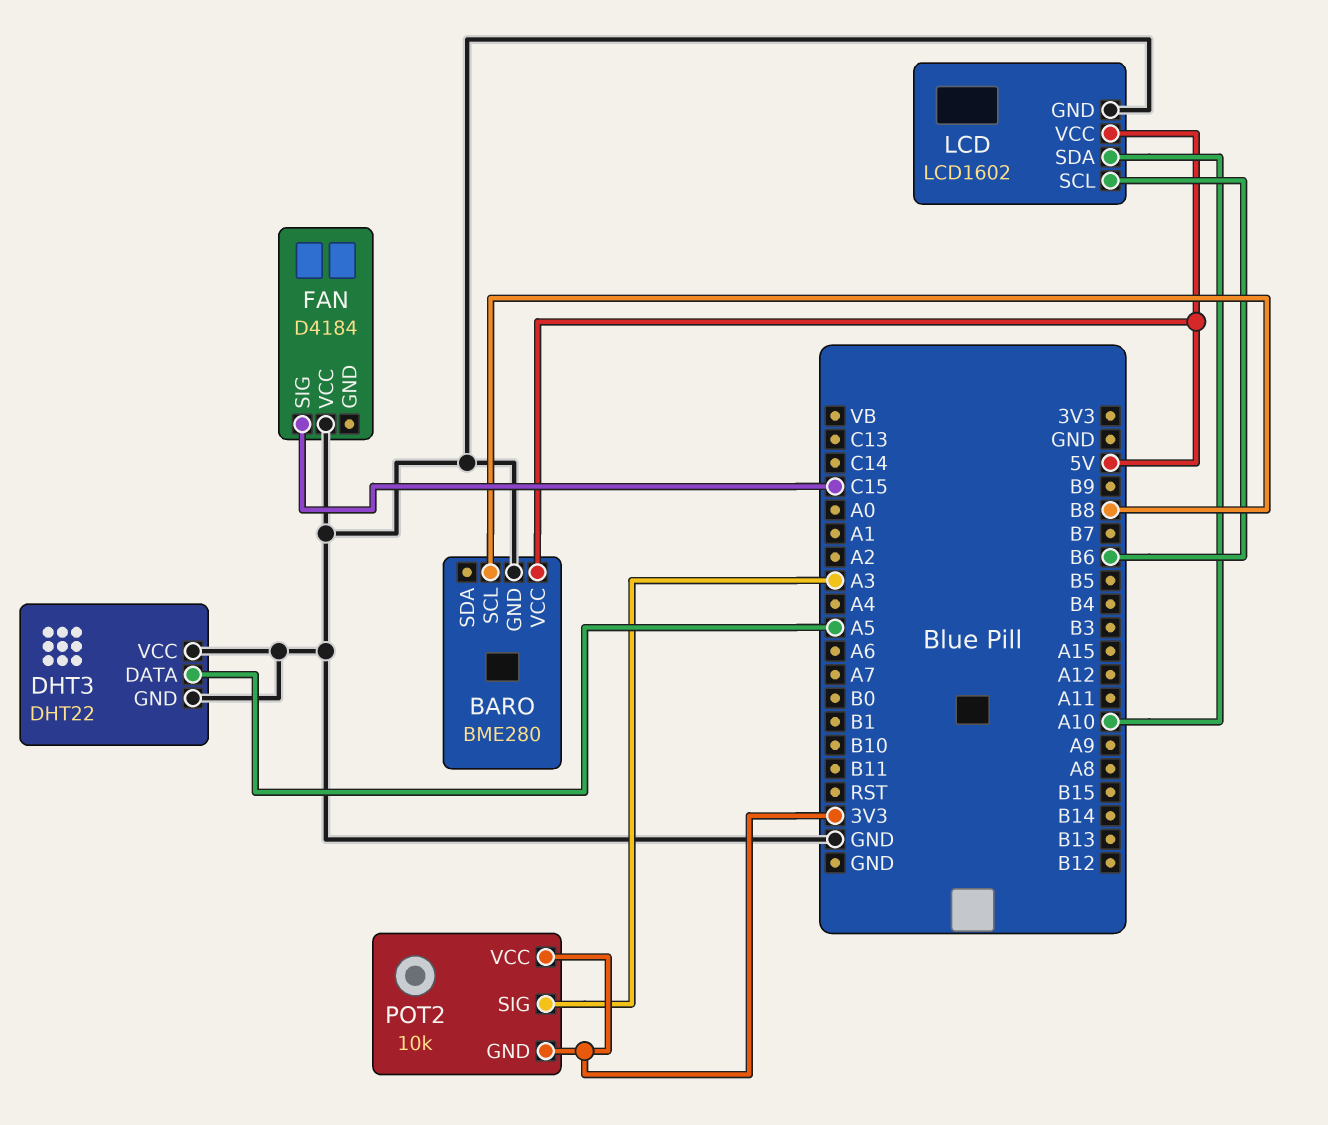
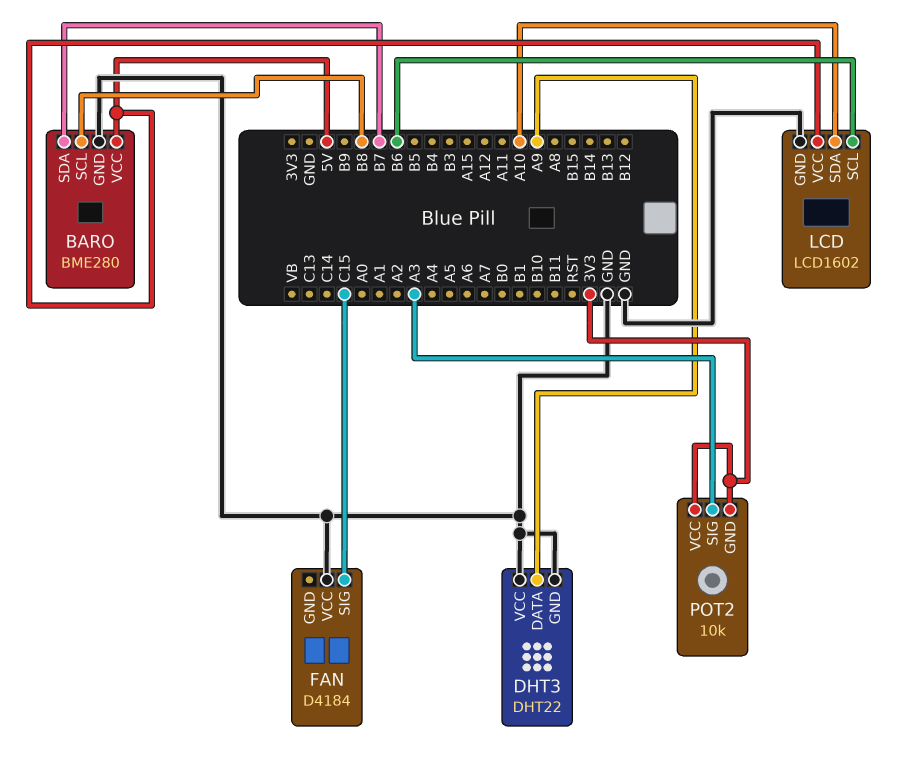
BARO pin SDA: none -> B7
DHT3 pin DATA: A5 -> A9

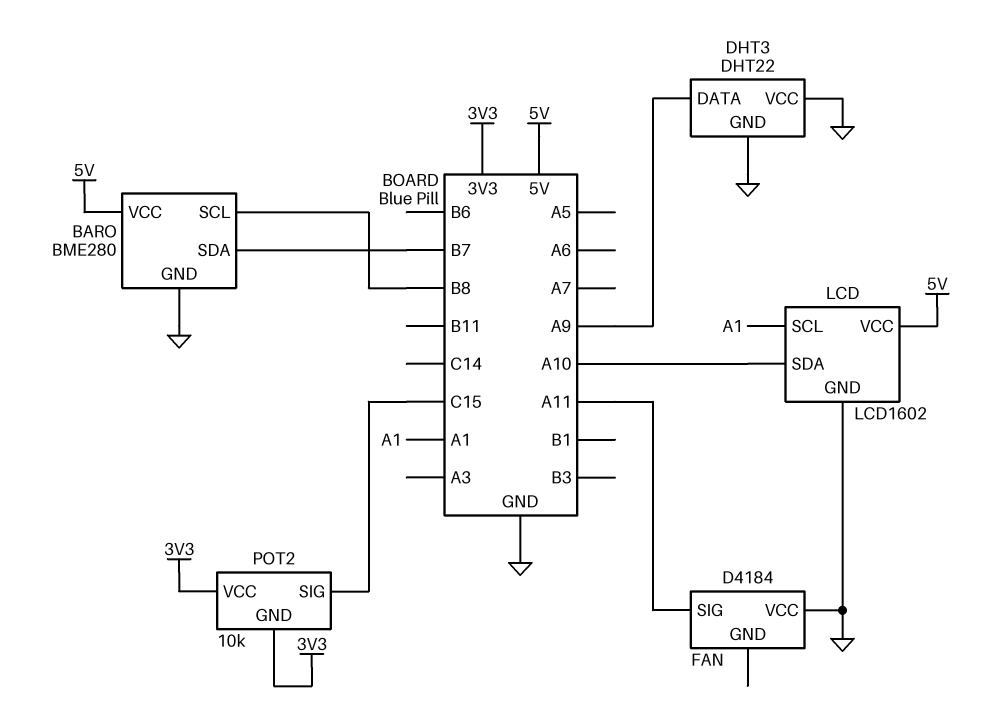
FAN pin SIG: C15 -> A11
LCD pin SCL: B6 -> A1
POT2 pin SIG: A3 -> C15

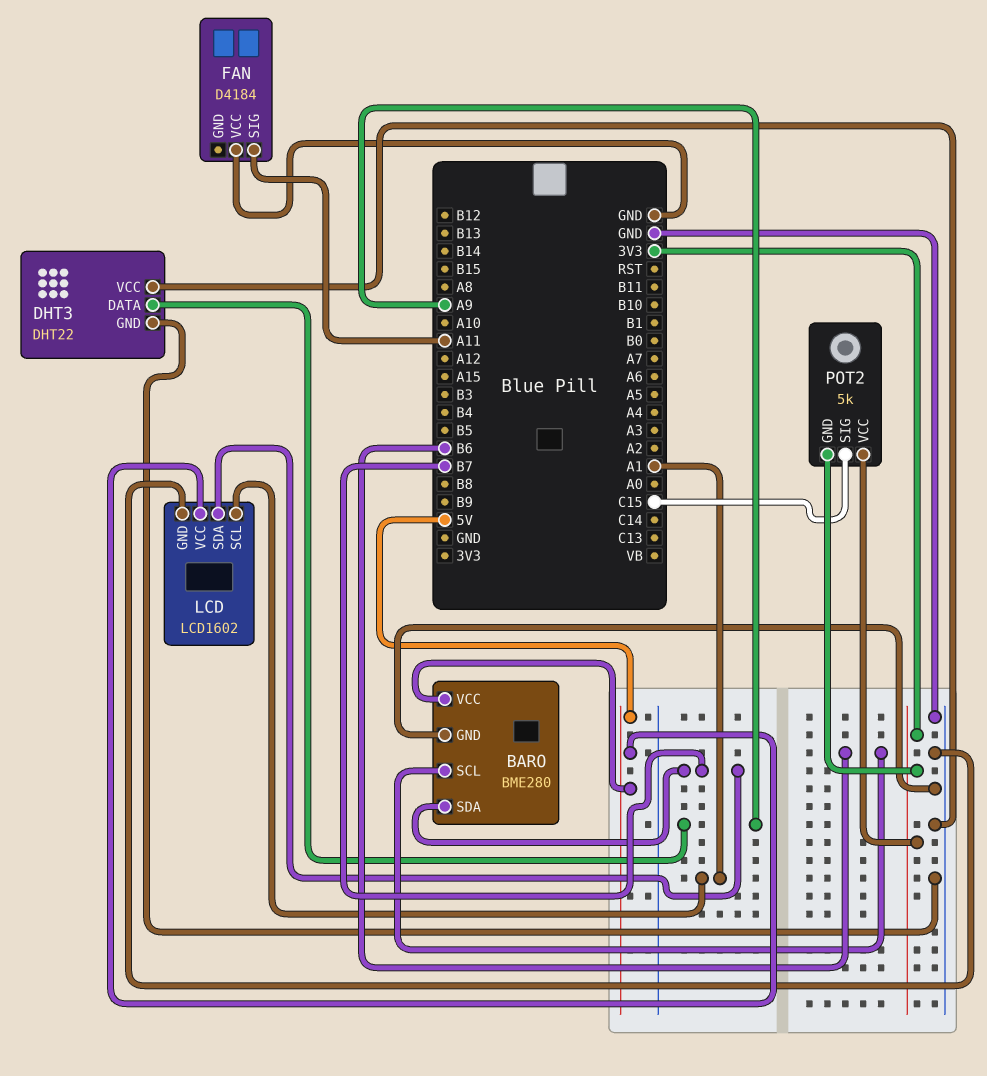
BARO pin SCL: B8 -> B6
LCD pin SDA: A10 -> B7
POT2: 10k -> 5k

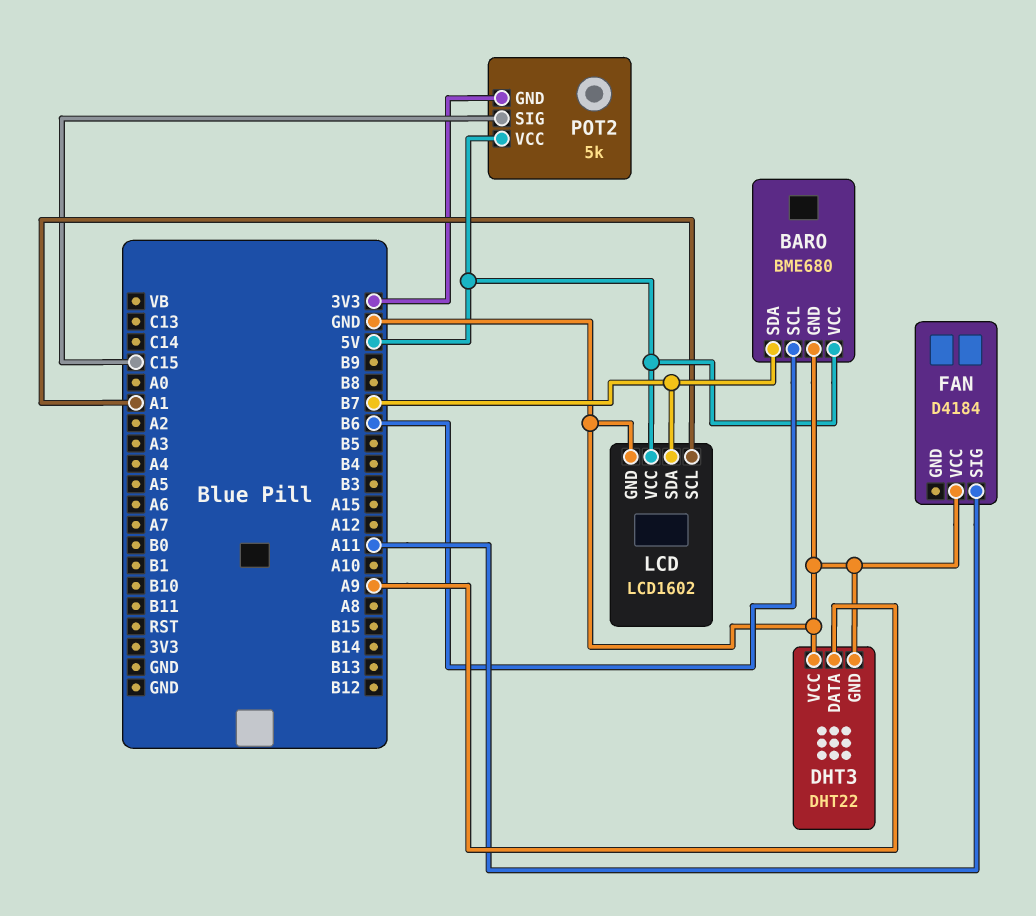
BARO: BME280 -> BME680
POT2 pin VCC: 3V3 -> 5V

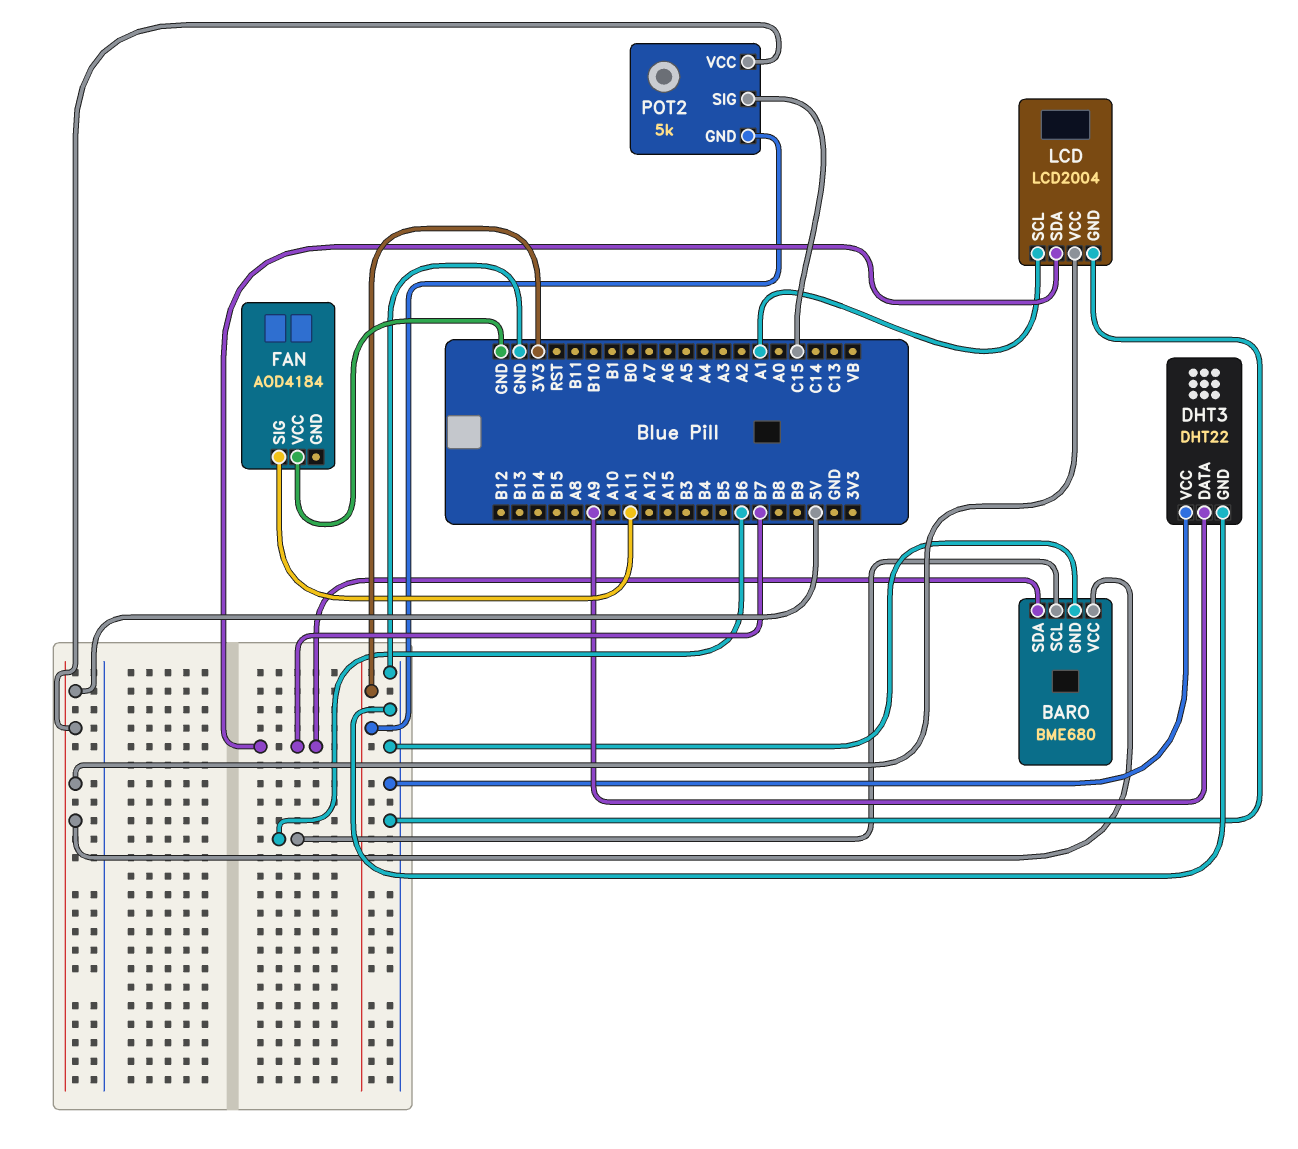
FAN: D4184 -> AOD4184
LCD: LCD1602 -> LCD2004

